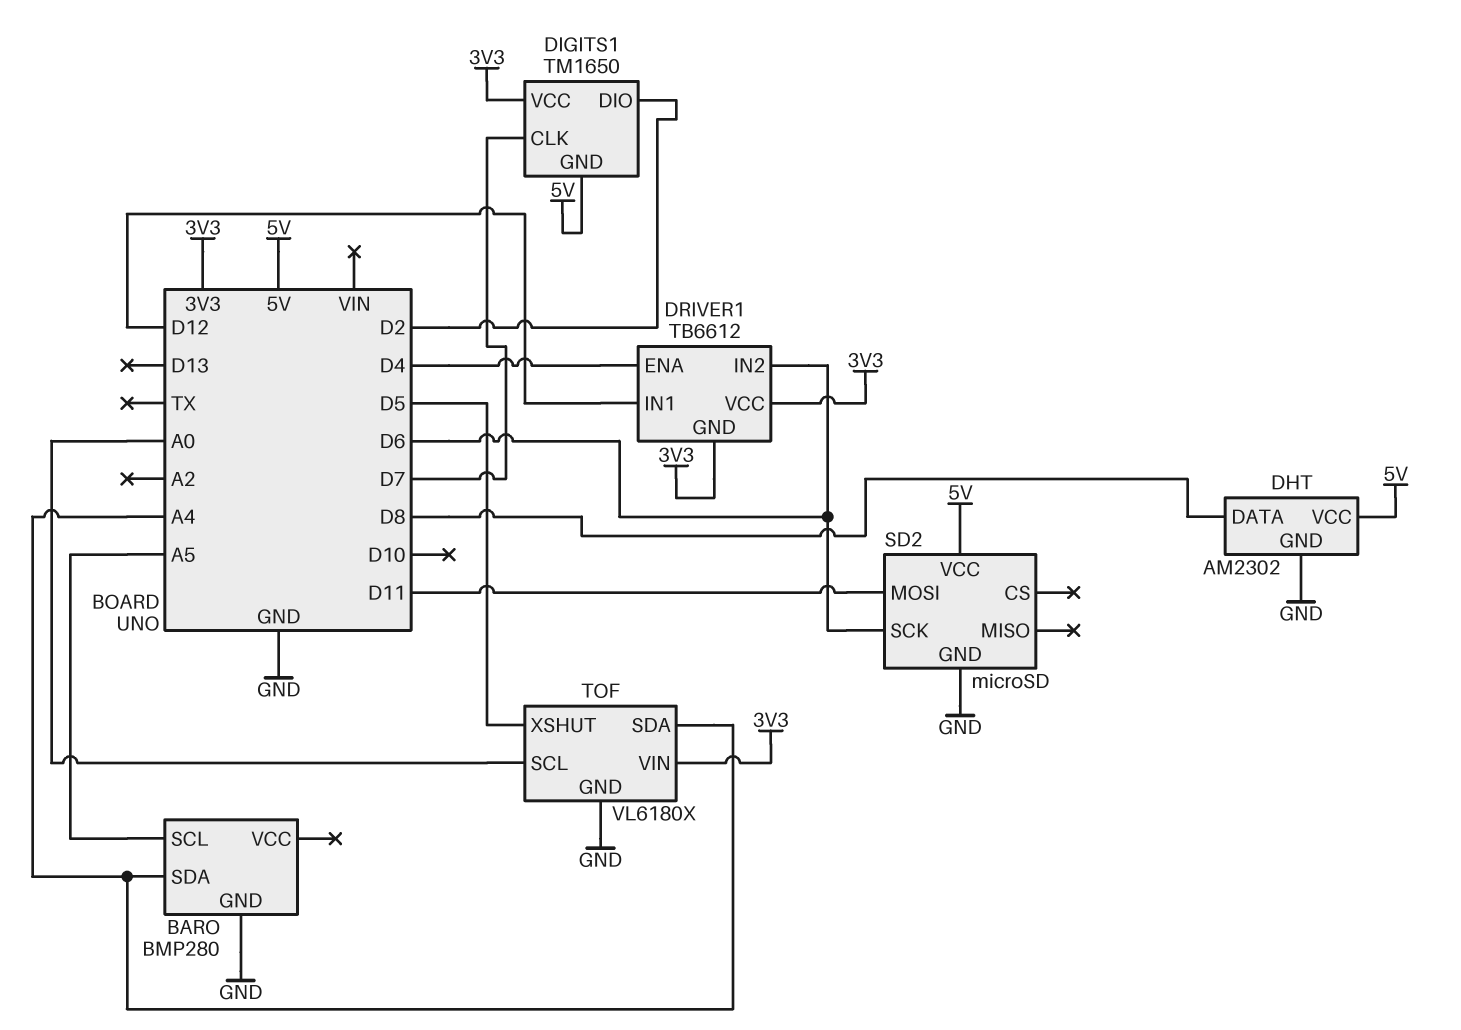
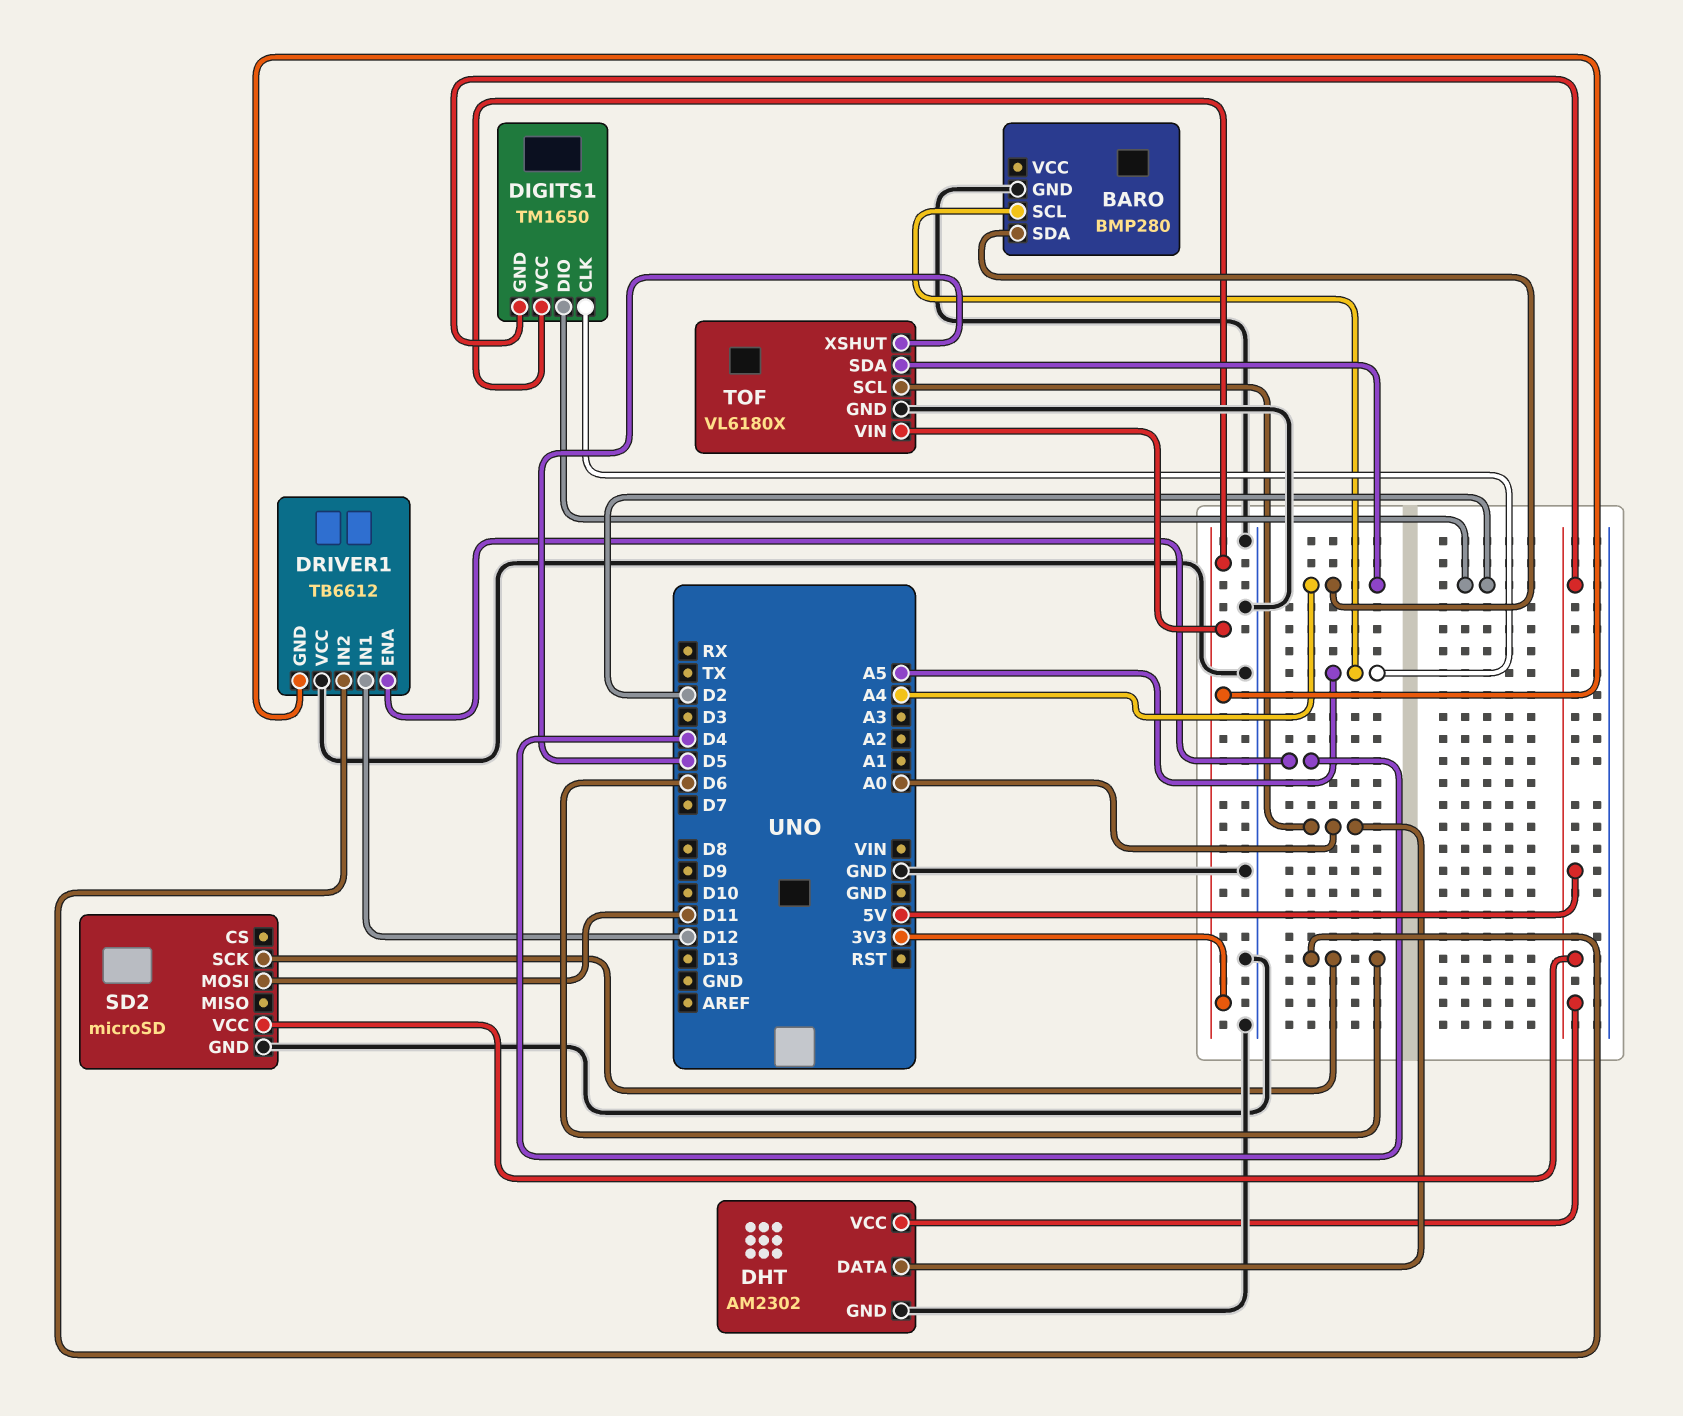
DHT pin DATA: D8 -> A0
DIGITS1 pin CLK: D7 -> A5
DRIVER1 pin VCC: 3V3 -> GND

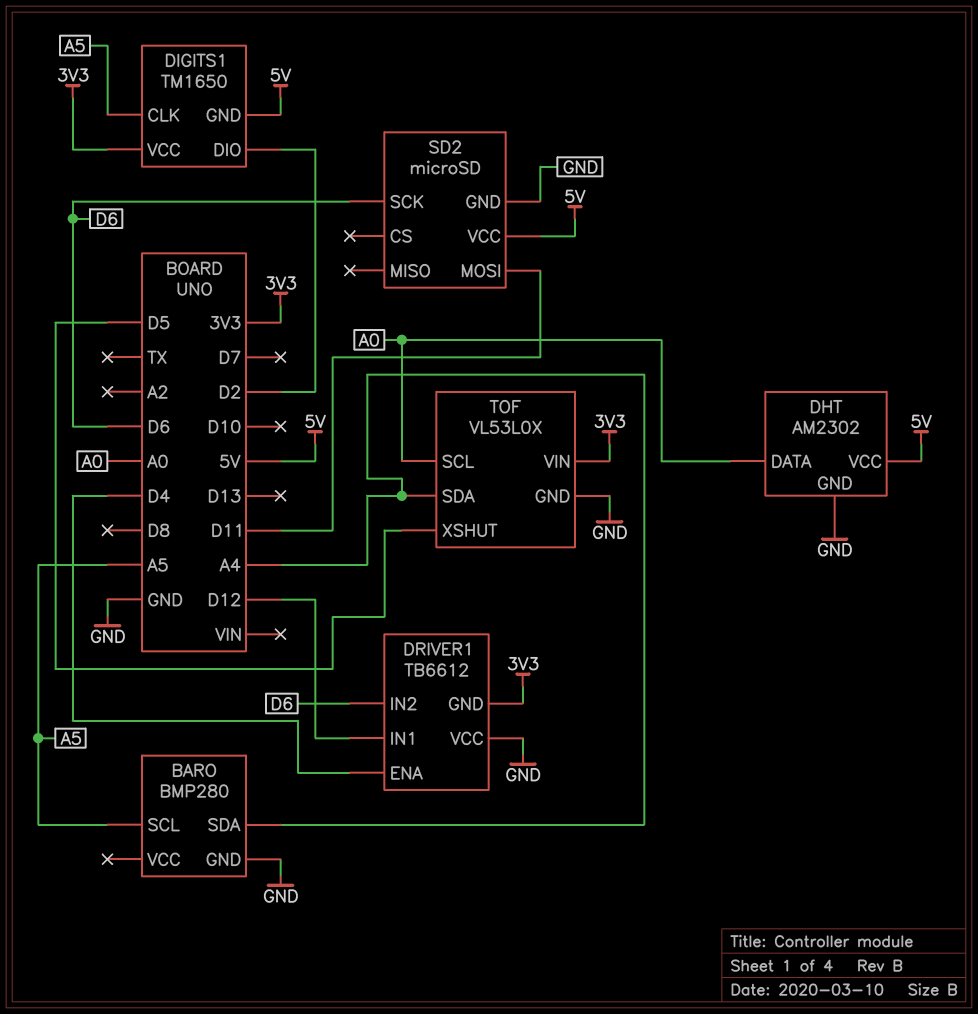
TOF: VL6180X -> VL53L0X

